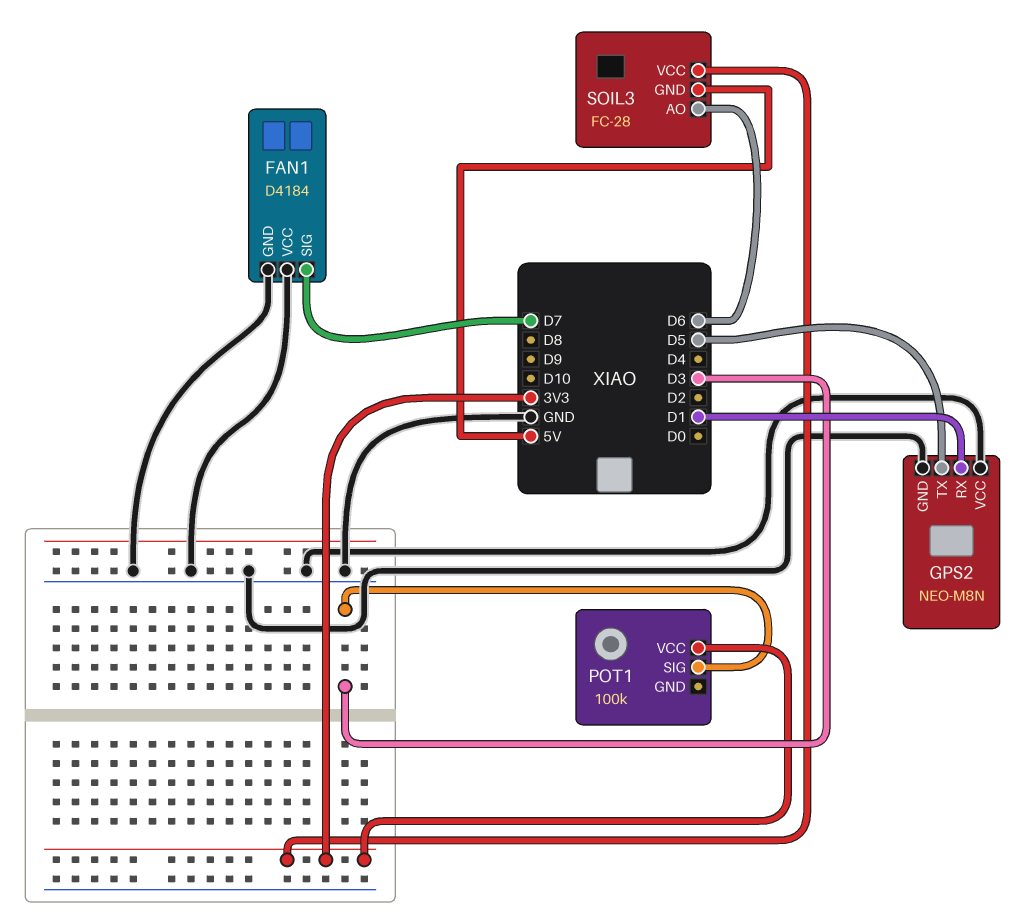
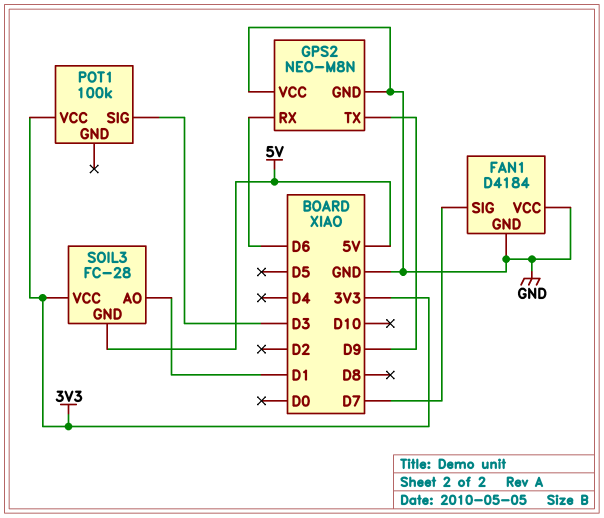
GPS2 pin RX: D1 -> D6
GPS2 pin TX: D5 -> D9
SOIL3 pin AO: D6 -> D1

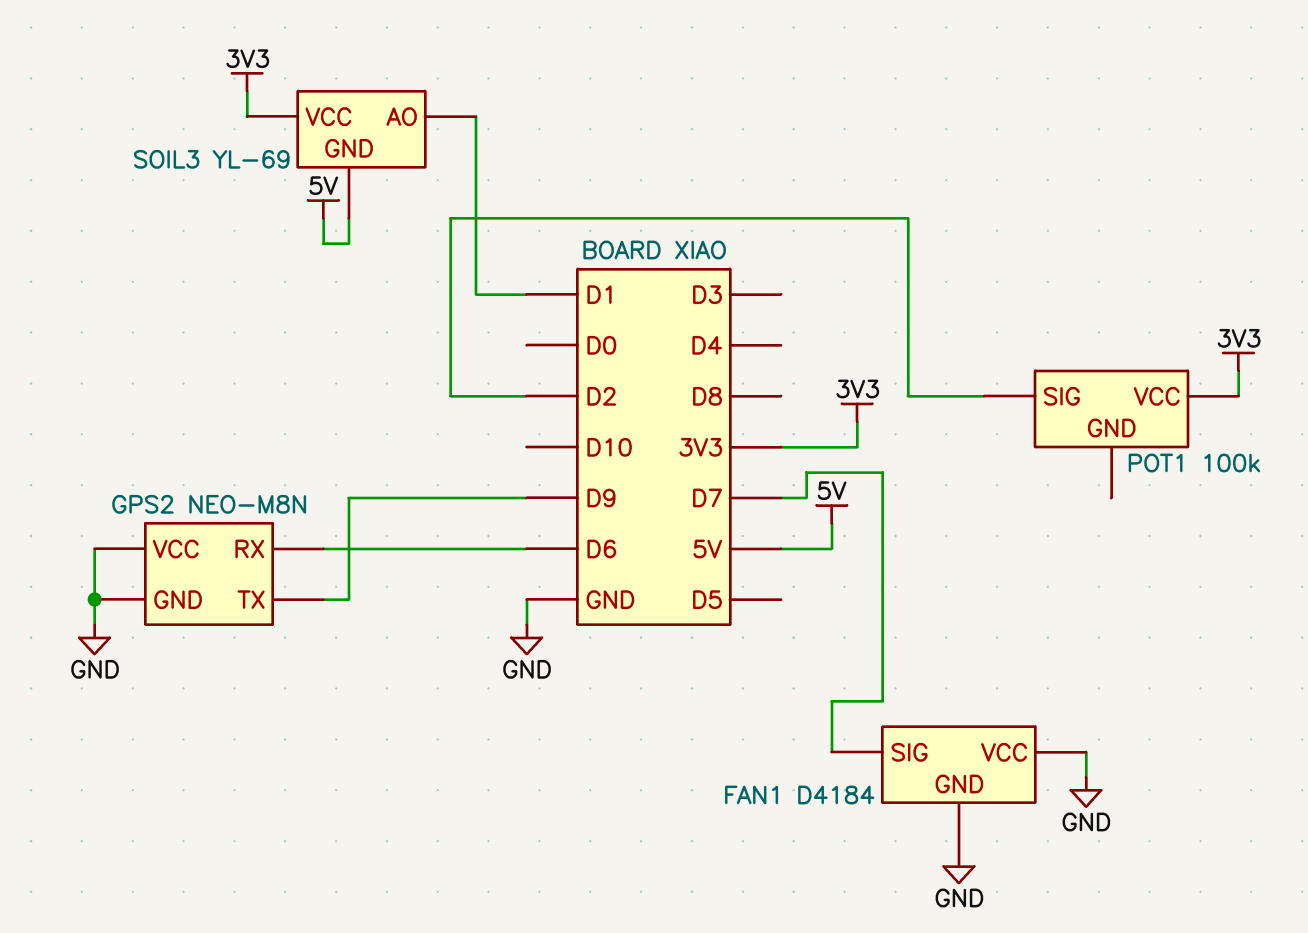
POT1 pin SIG: D3 -> D2
SOIL3: FC-28 -> YL-69

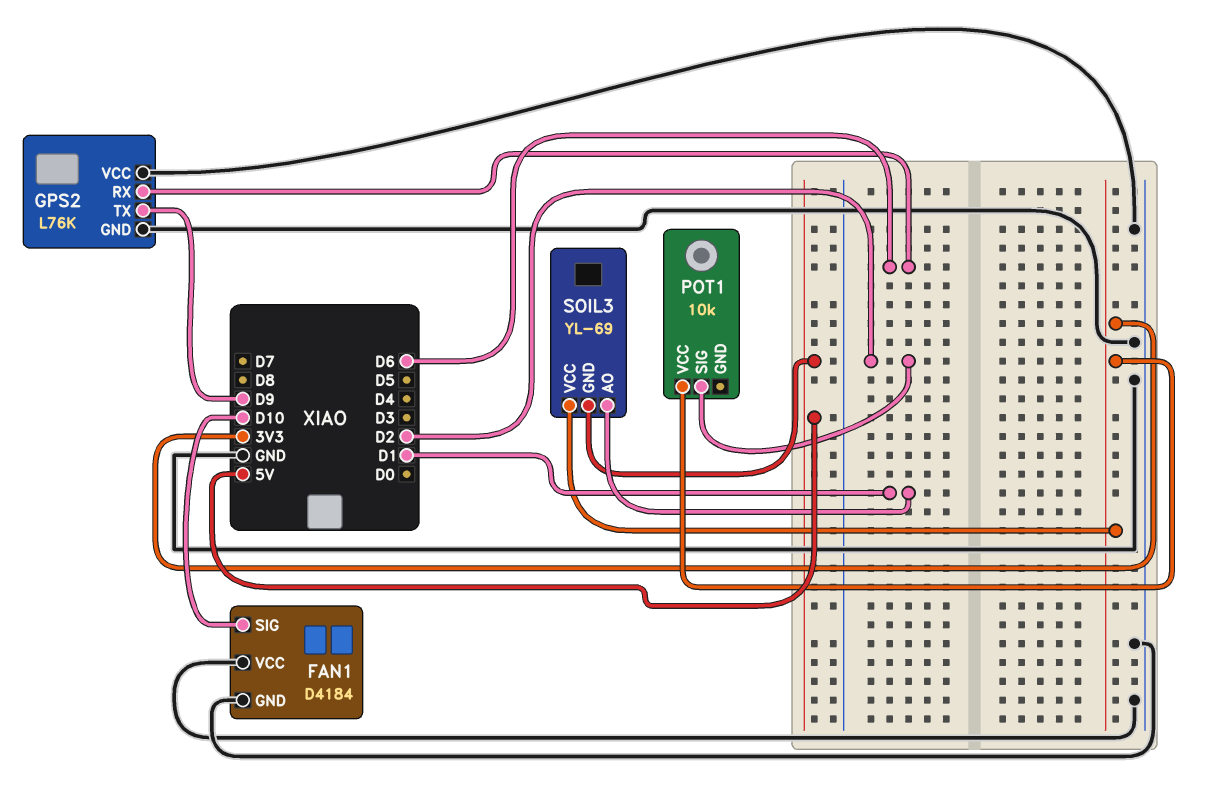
FAN1 pin SIG: D7 -> D10
GPS2: NEO-M8N -> L76K
POT1: 100k -> 10k

